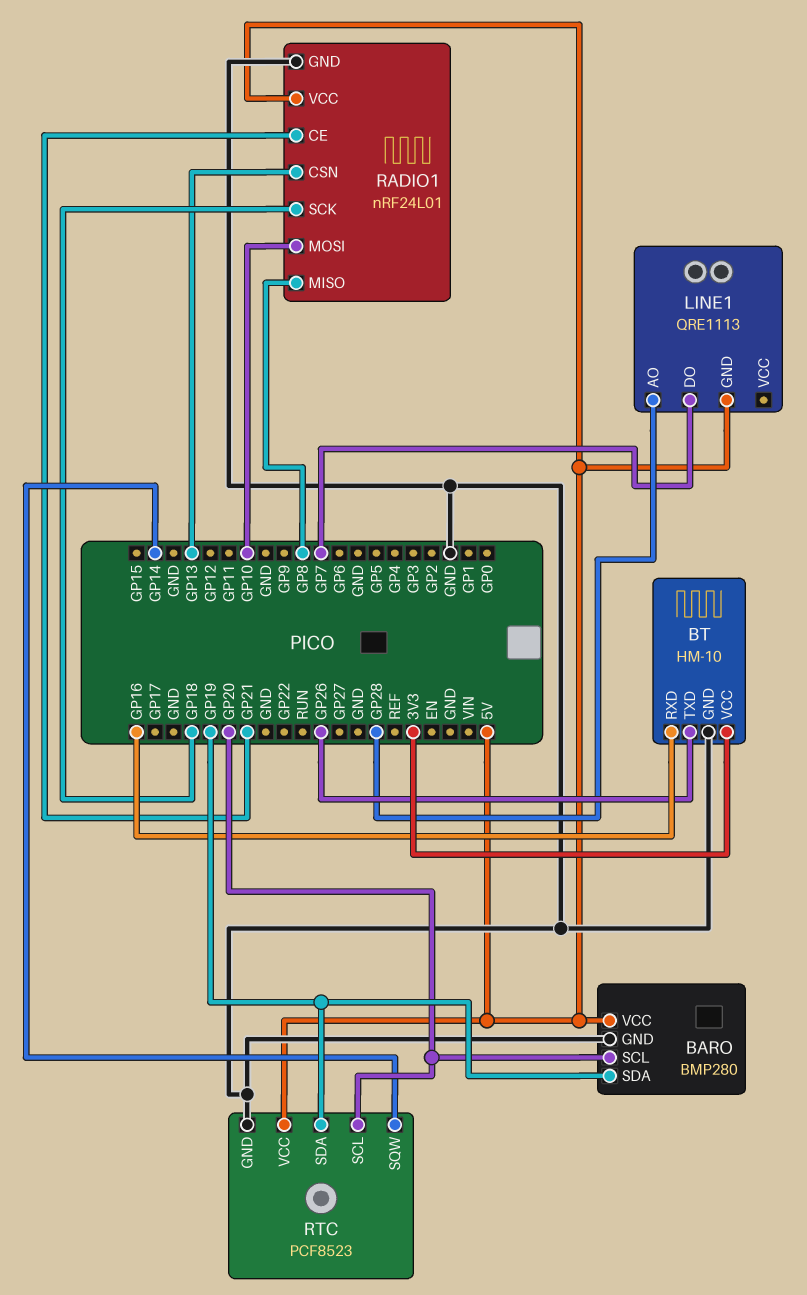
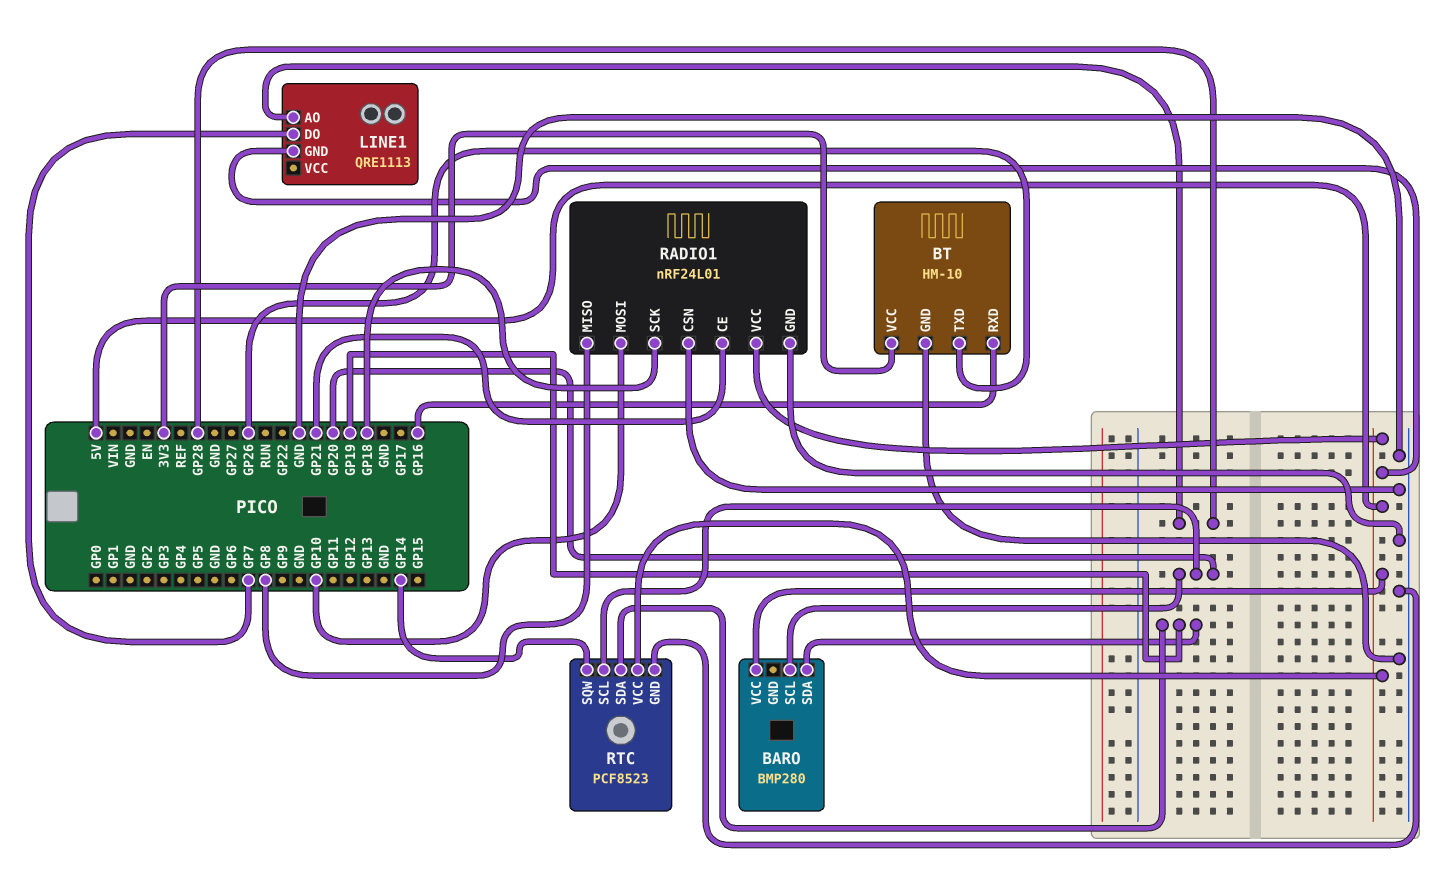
BARO pin GND: GND -> none
RADIO1 pin CSN: GP13 -> GND

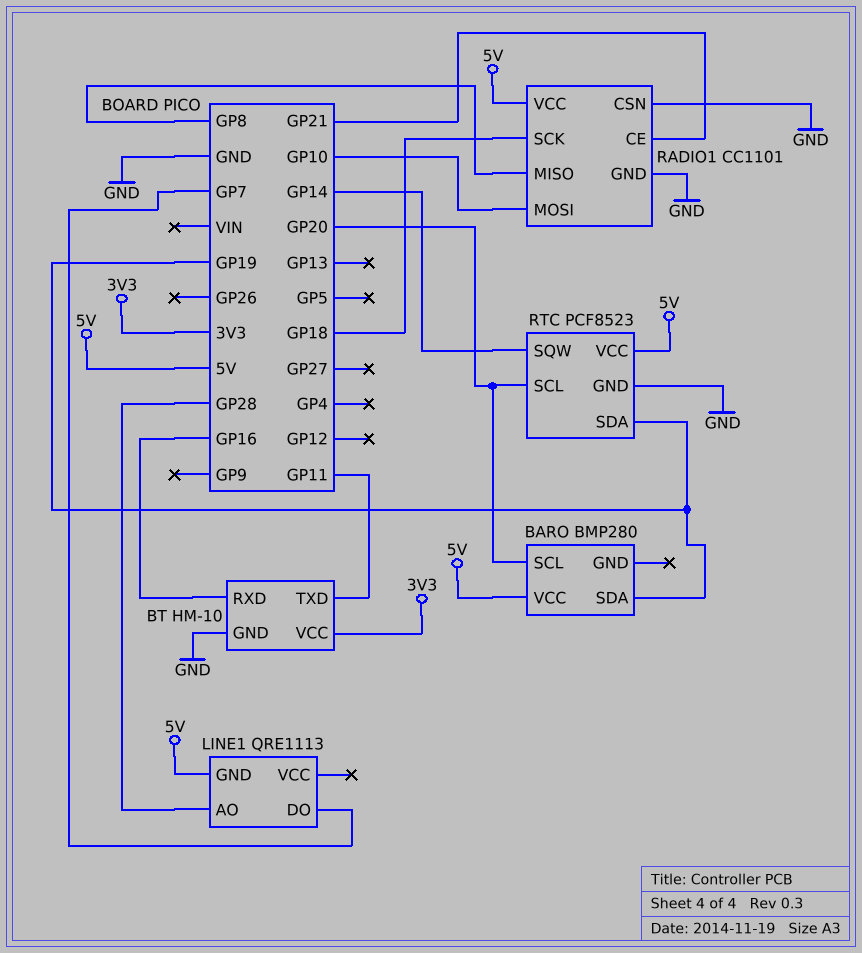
BT pin TXD: GP26 -> GP11
RADIO1: nRF24L01 -> CC1101

